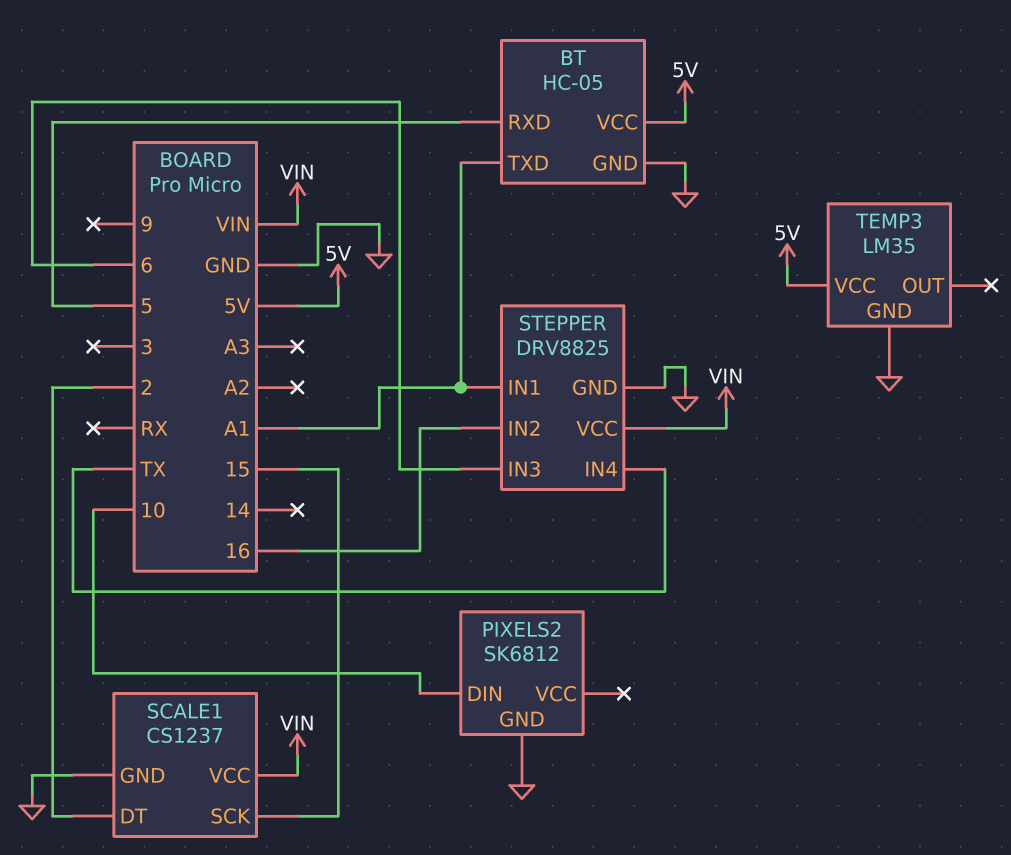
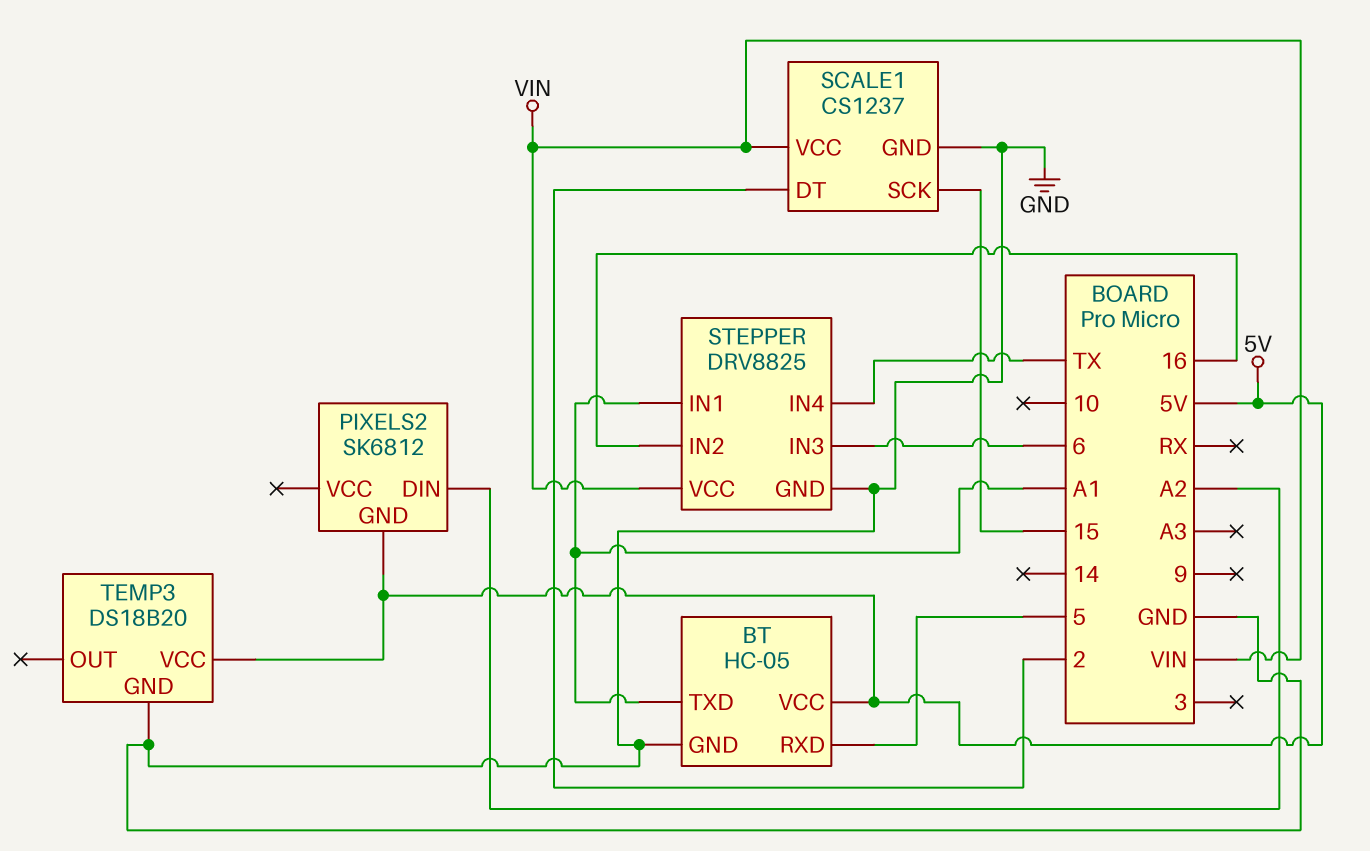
PIXELS2 pin DIN: 10 -> A2
PIXELS2 pin GND: GND -> 5V
TEMP3: LM35 -> DS18B20

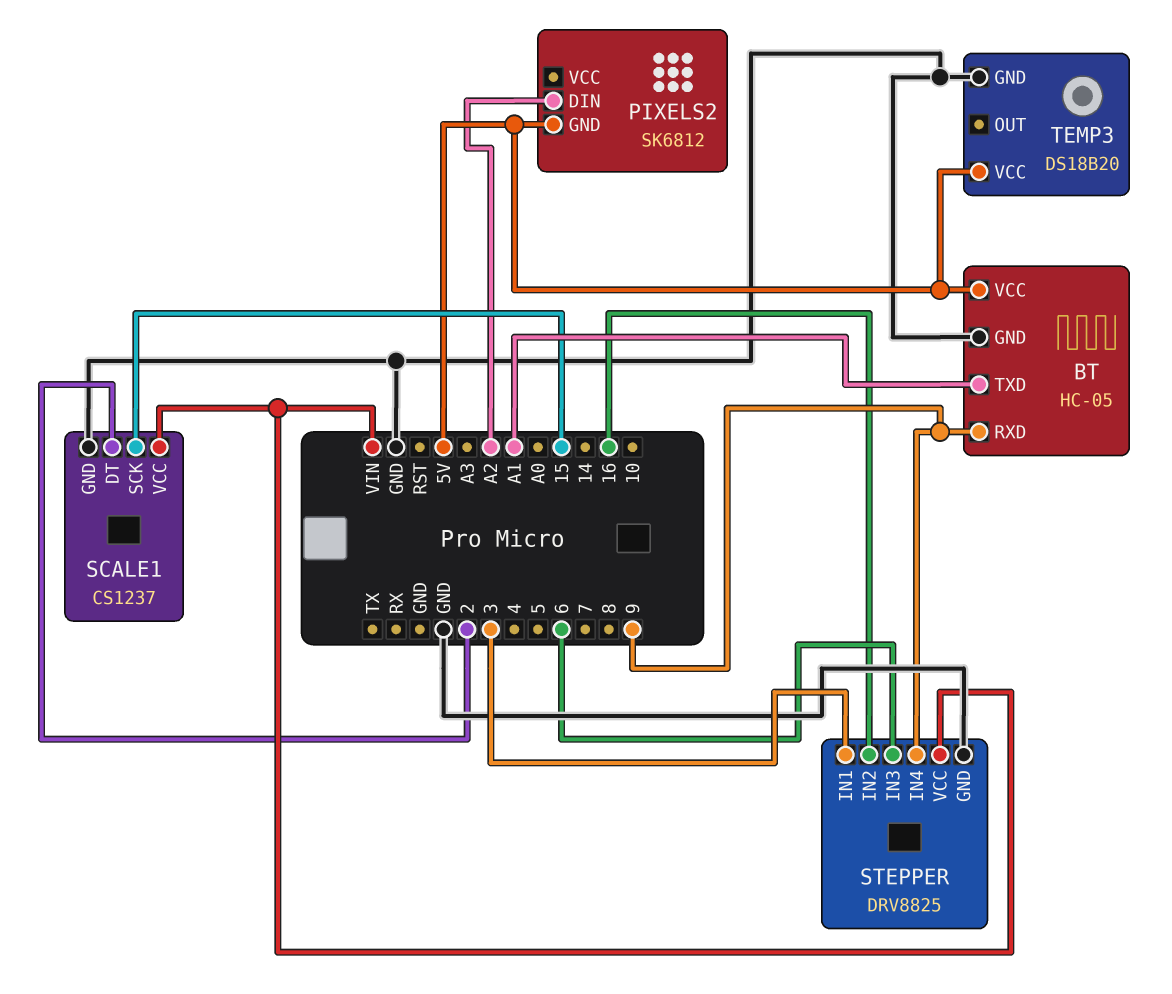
BT pin RXD: 5 -> 9
STEPPER pin IN1: A1 -> 3
STEPPER pin IN4: TX -> 9

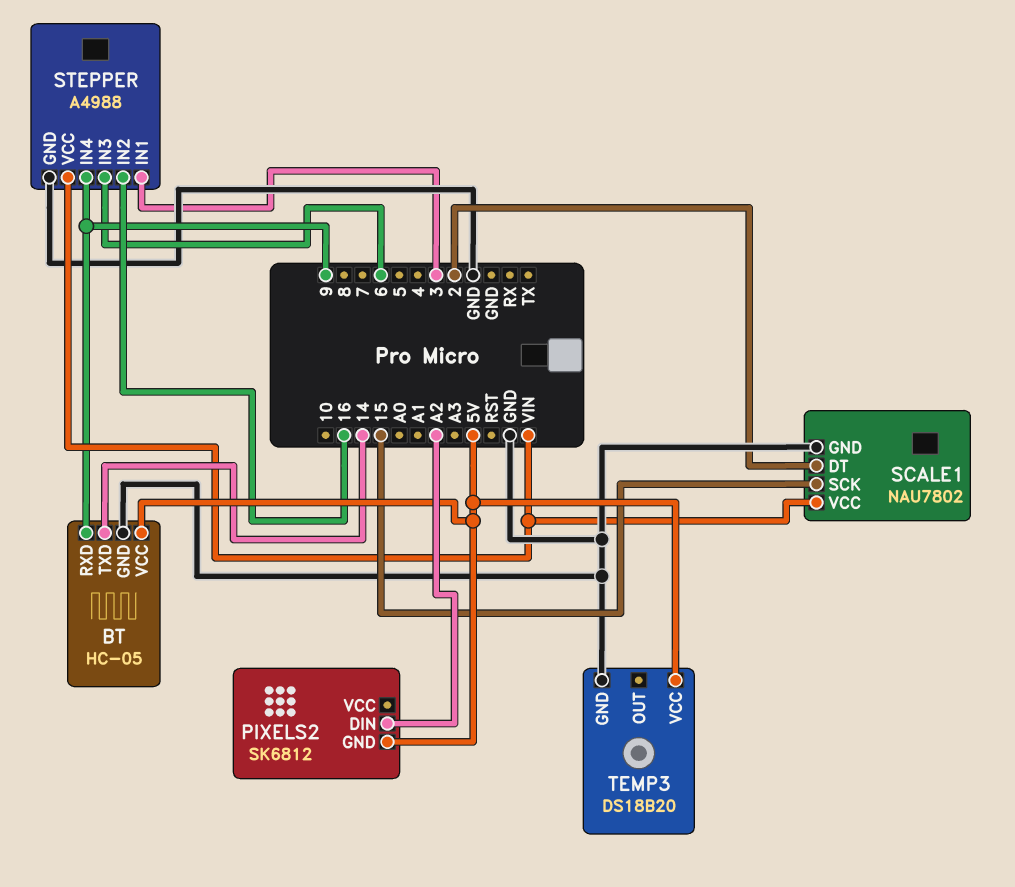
BT pin TXD: A1 -> 14
SCALE1: CS1237 -> NAU7802
STEPPER: DRV8825 -> A4988

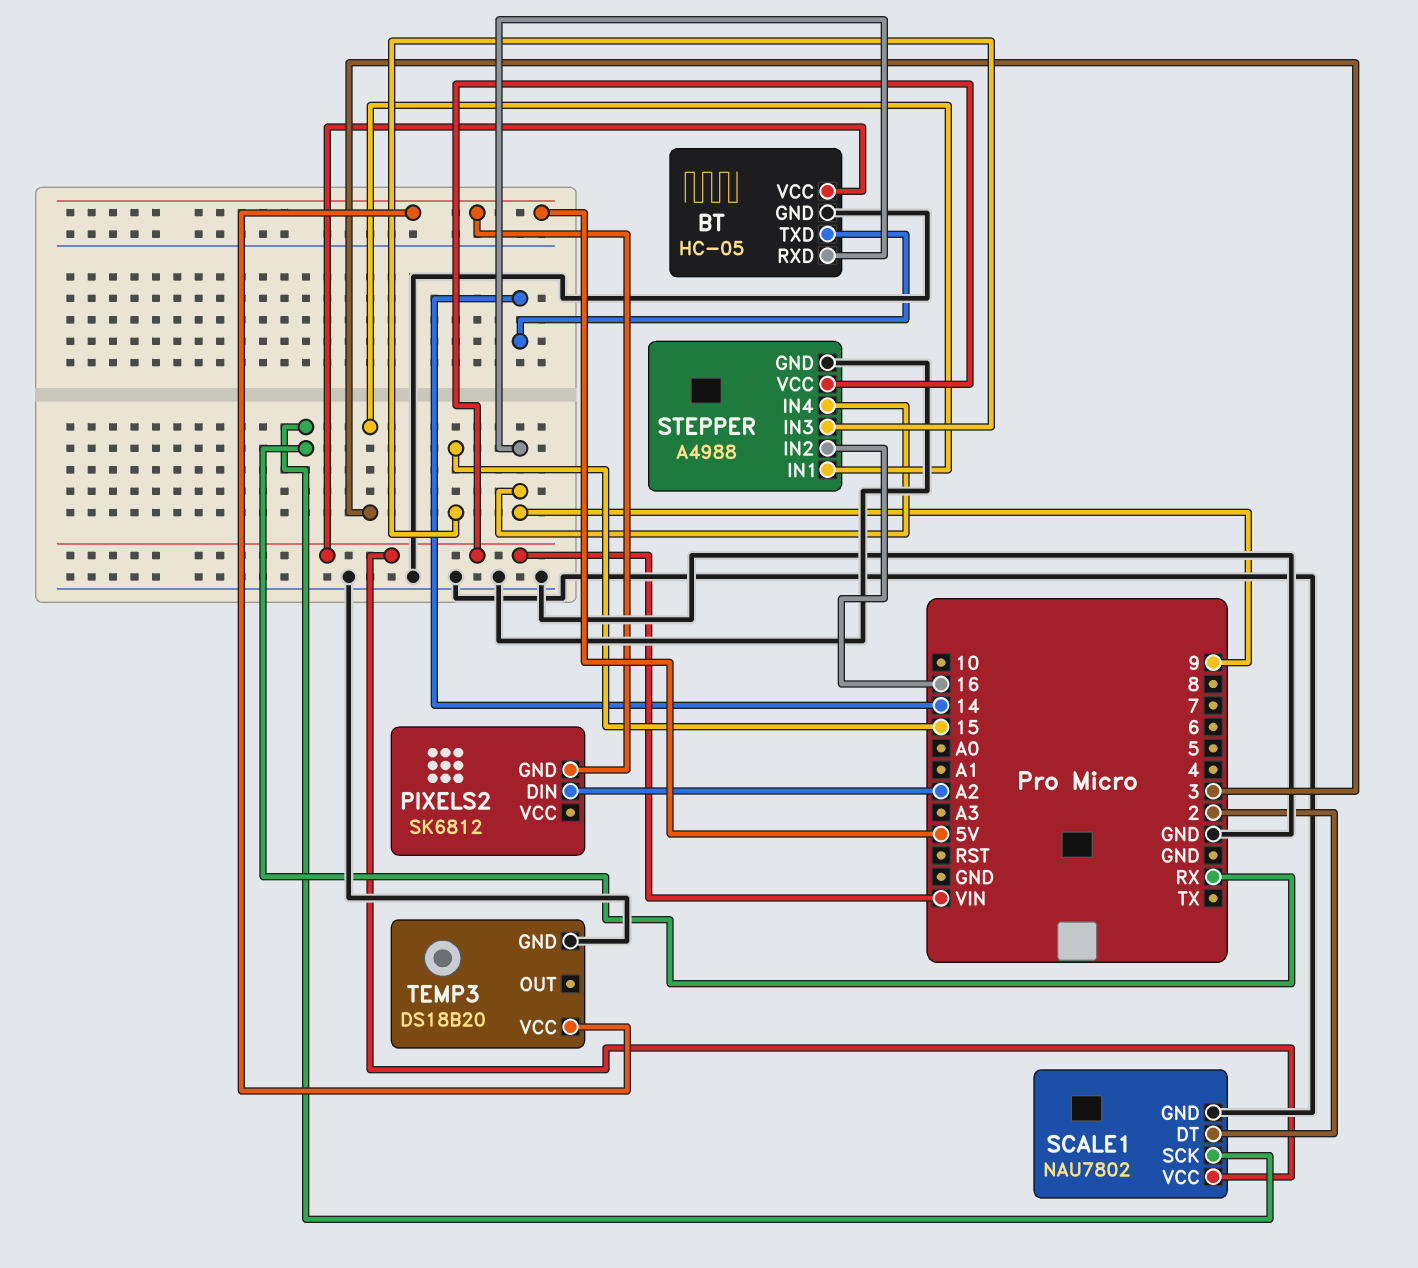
BT pin VCC: 5V -> VIN
SCALE1 pin SCK: 15 -> RX
STEPPER pin IN3: 6 -> 15

